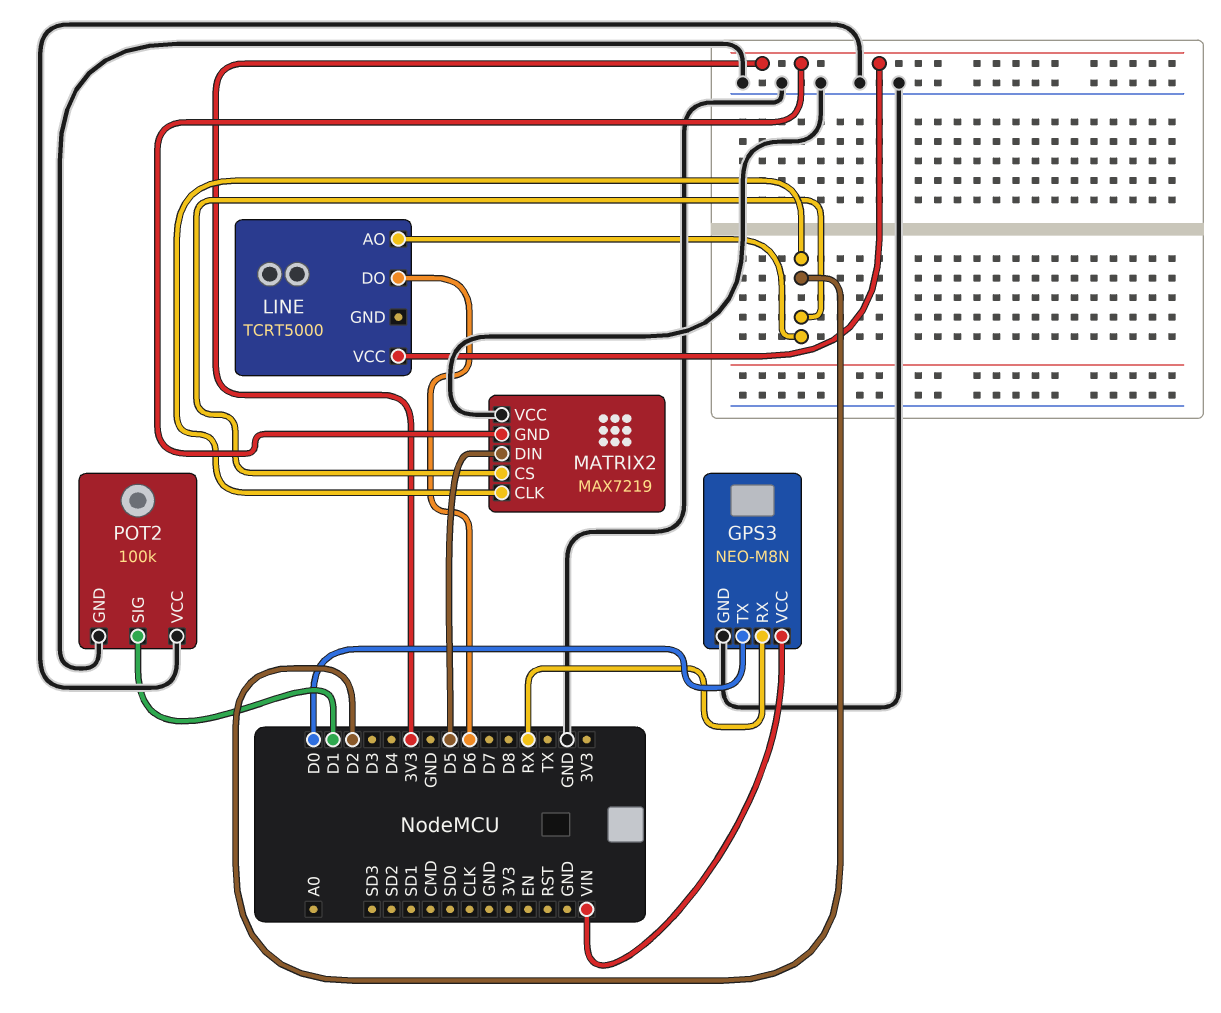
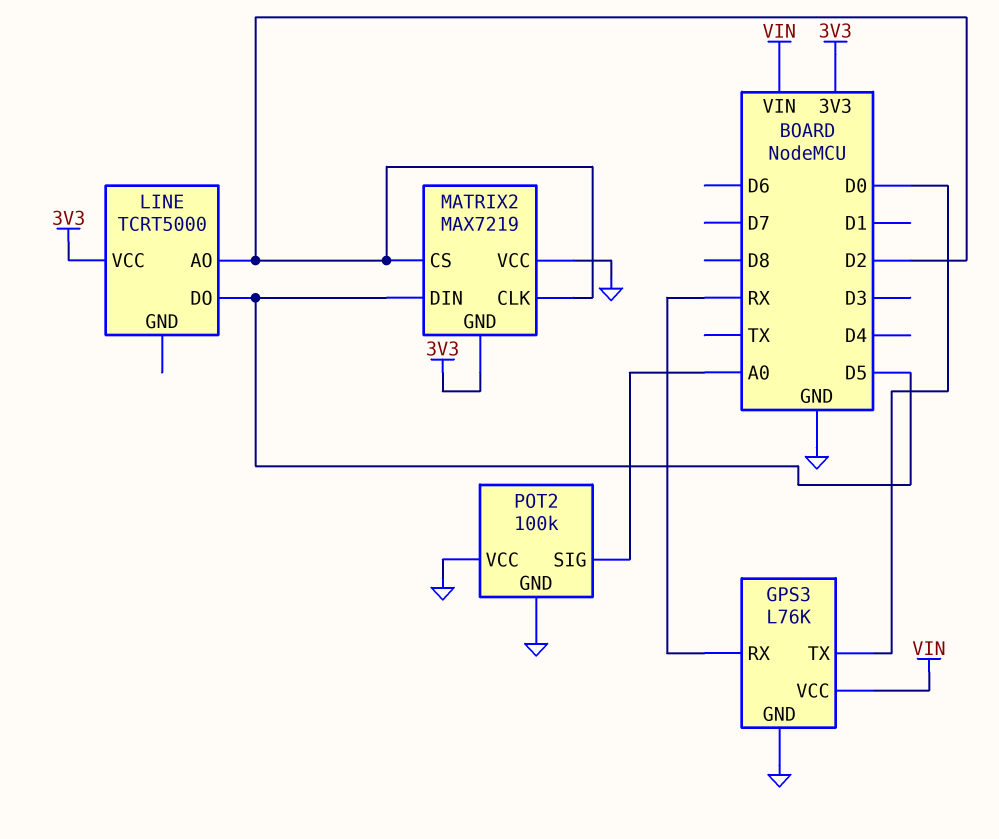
GPS3: NEO-M8N -> L76K
LINE pin DO: D6 -> D5
POT2 pin SIG: D1 -> A0

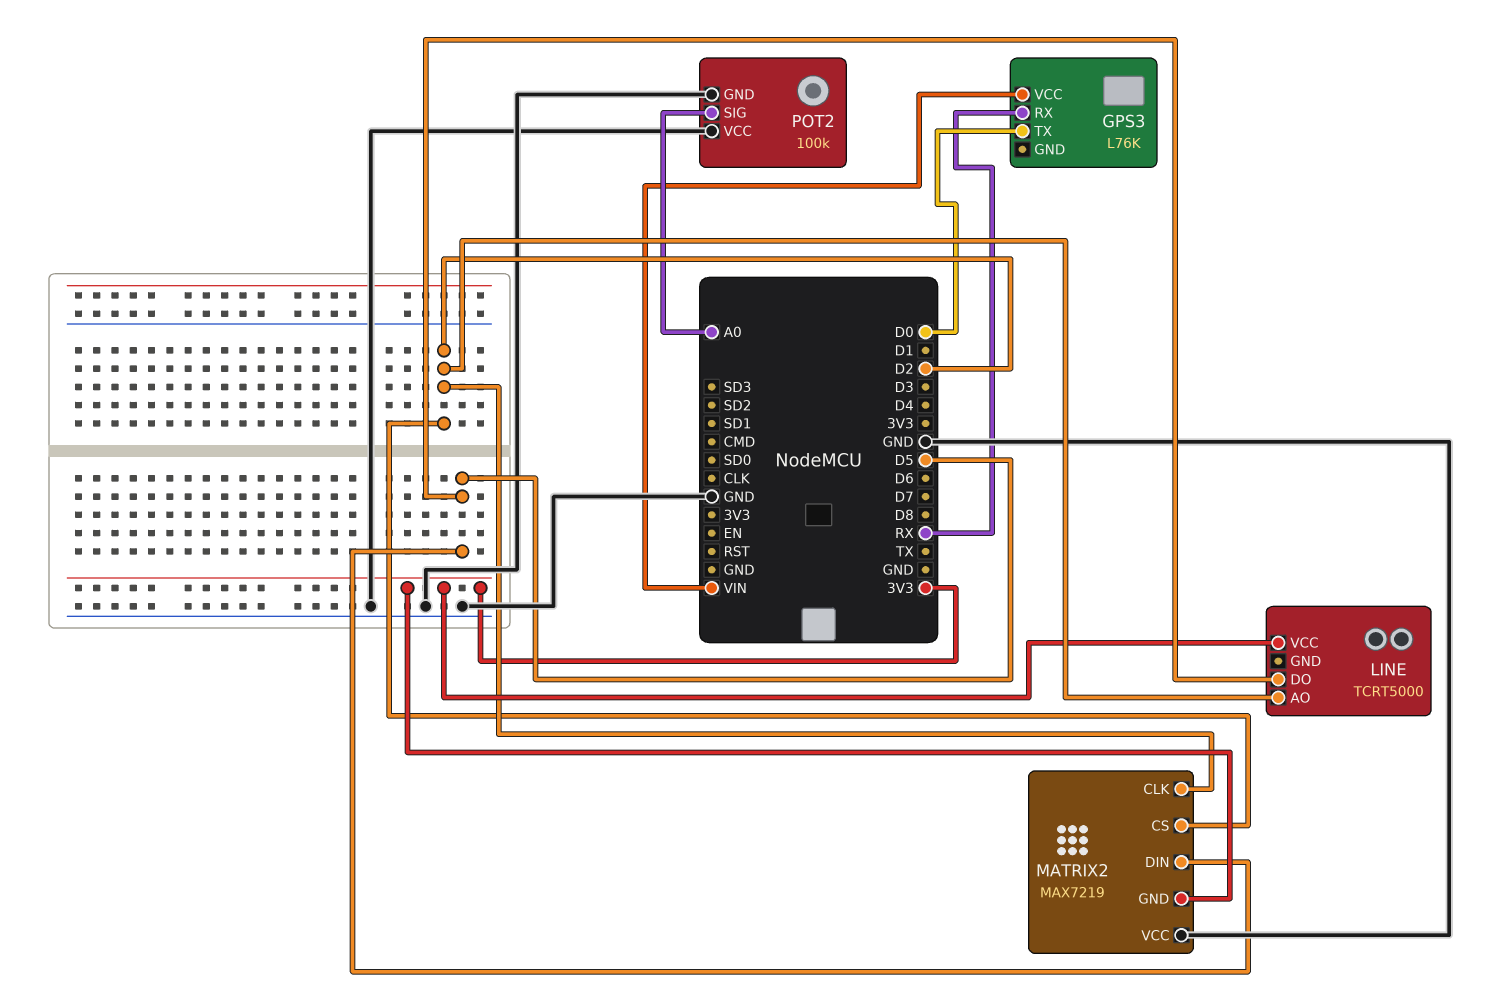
GPS3 pin GND: GND -> none

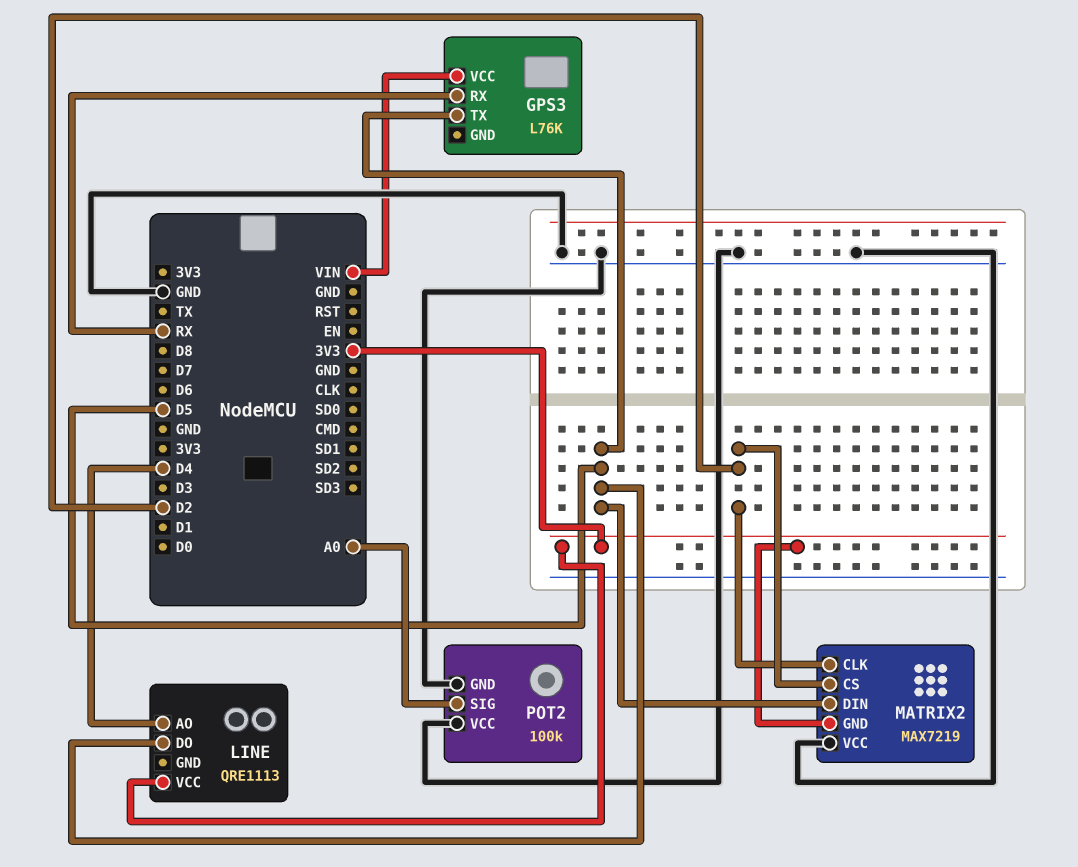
GPS3 pin TX: D0 -> D5
LINE: TCRT5000 -> QRE1113
LINE pin AO: D2 -> D4

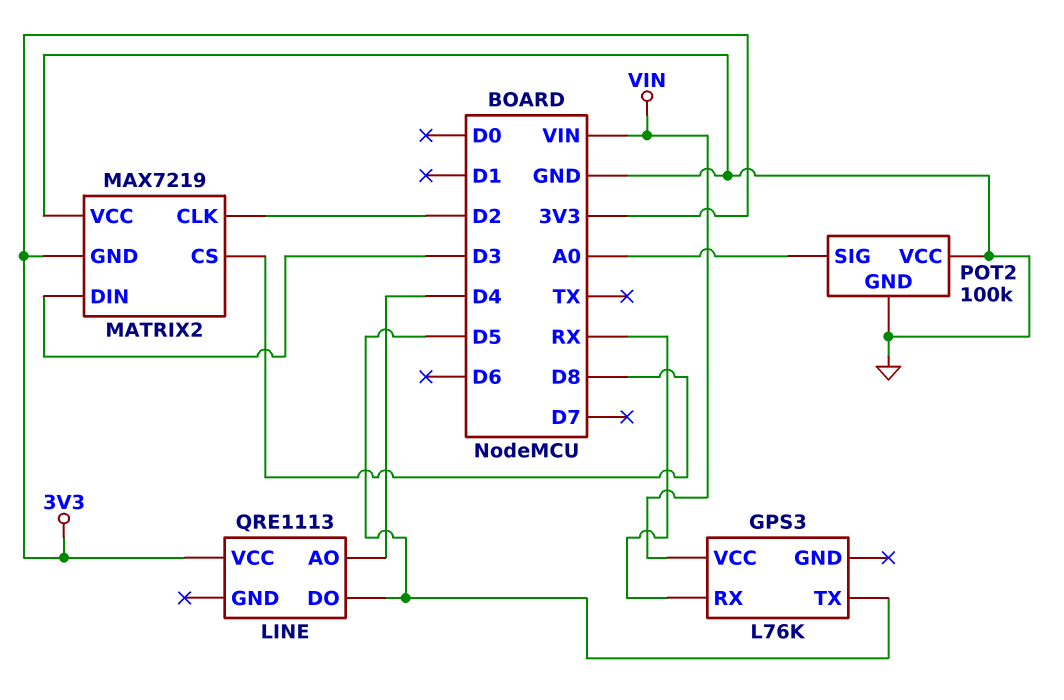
MATRIX2 pin CS: D2 -> D8
MATRIX2 pin DIN: D5 -> D3

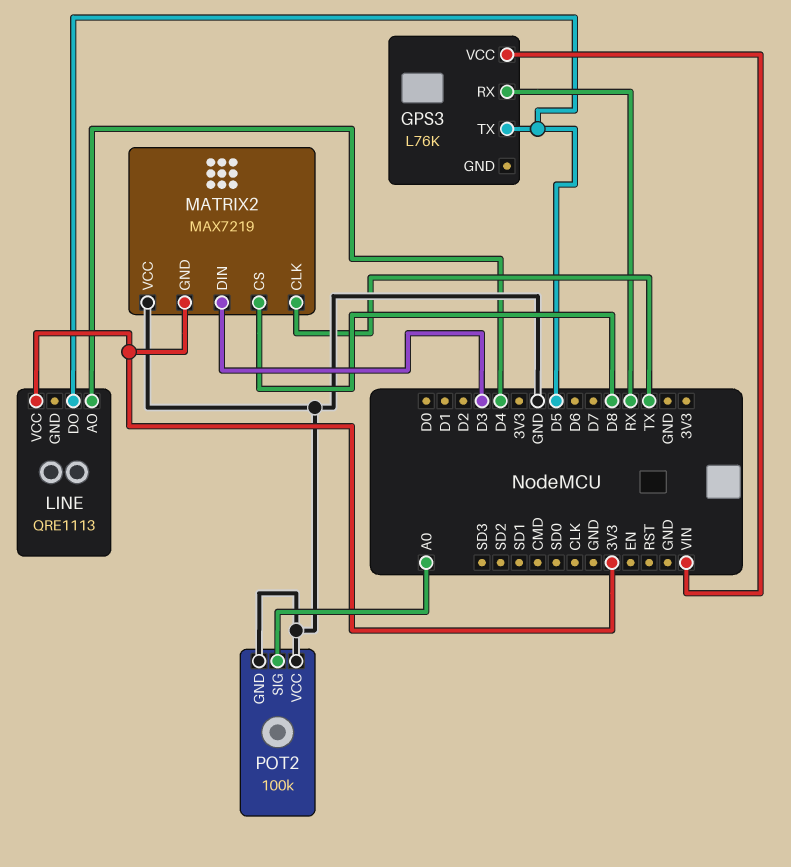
MATRIX2 pin CLK: D2 -> TX

